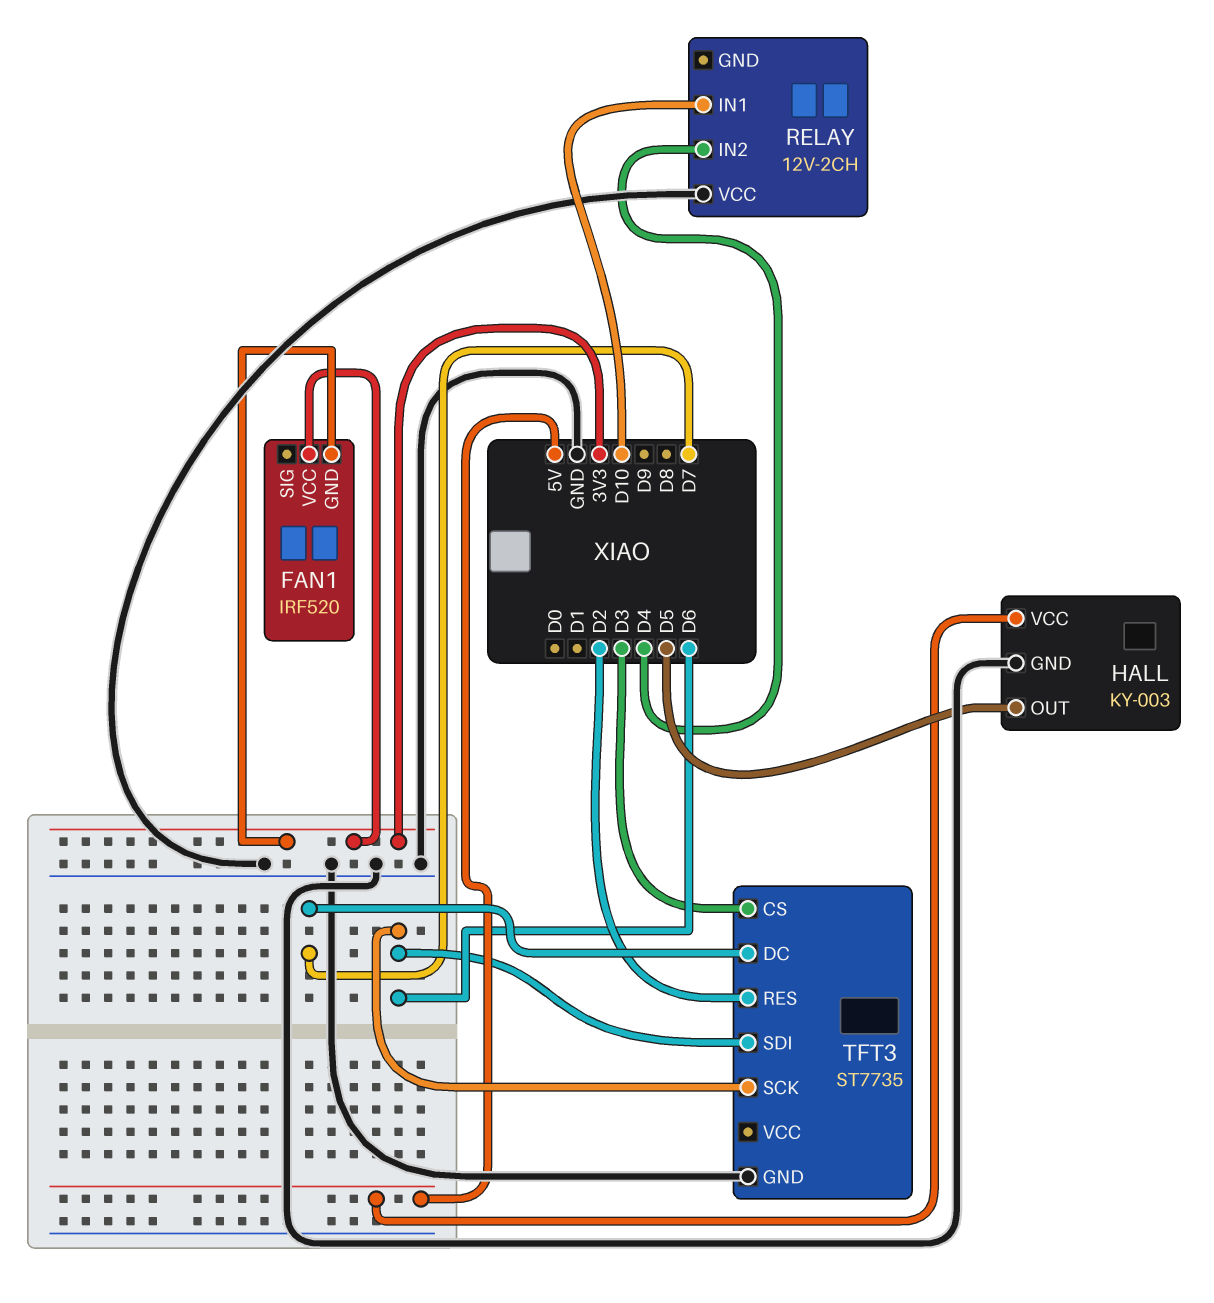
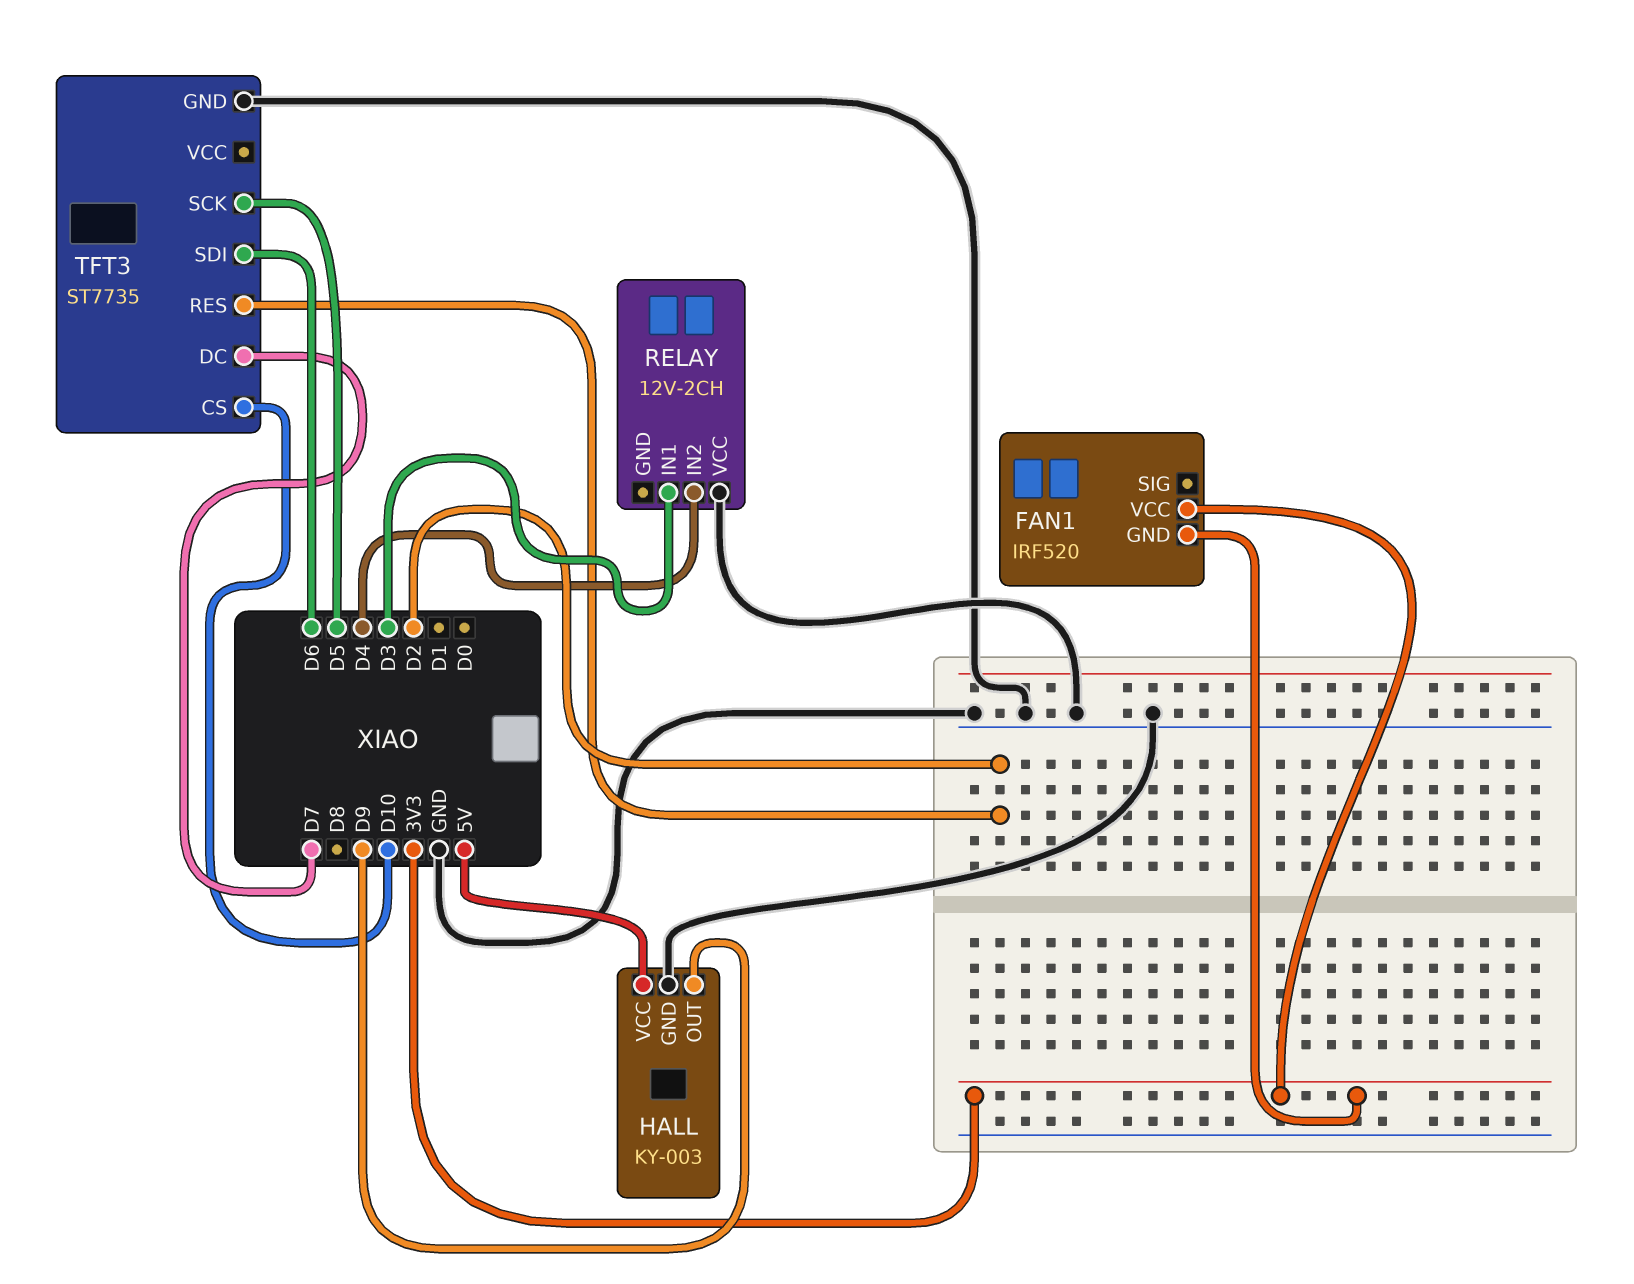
HALL pin OUT: D5 -> D9
RELAY pin IN1: D10 -> D3
TFT3 pin CS: D3 -> D10
TFT3 pin SCK: D6 -> D5

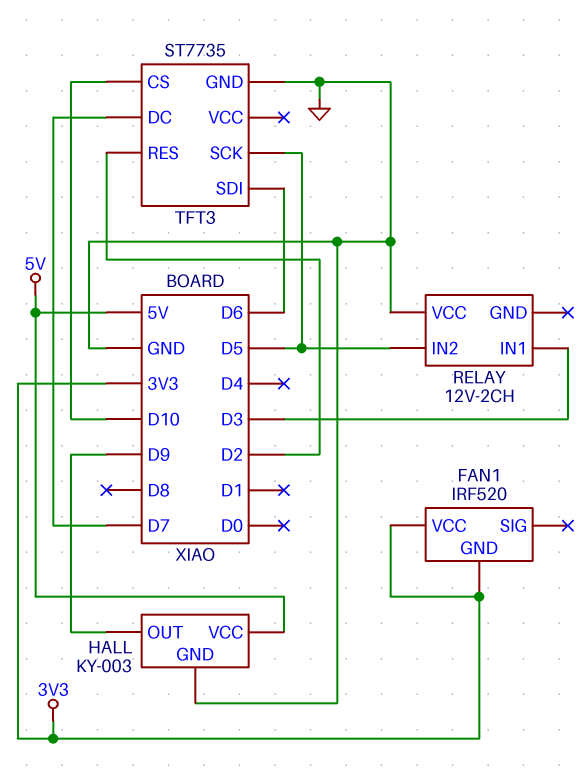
RELAY pin IN2: D4 -> D5

